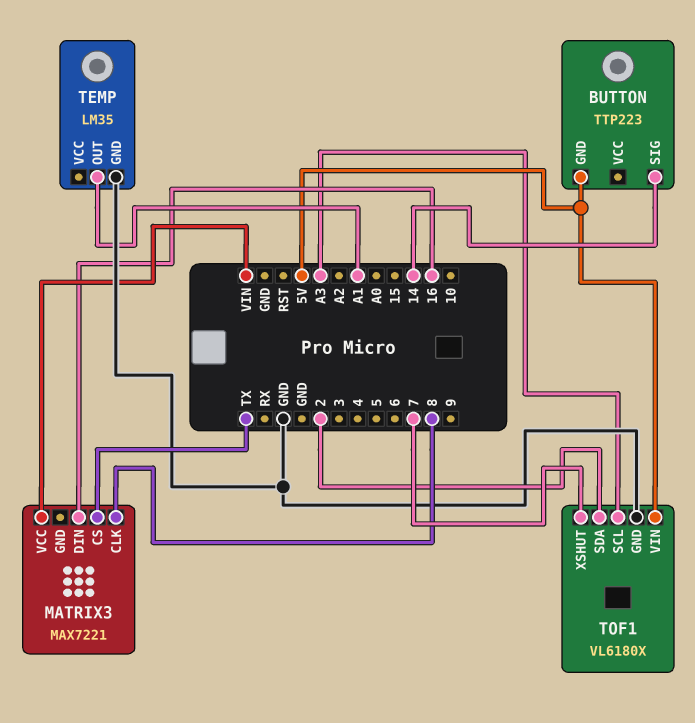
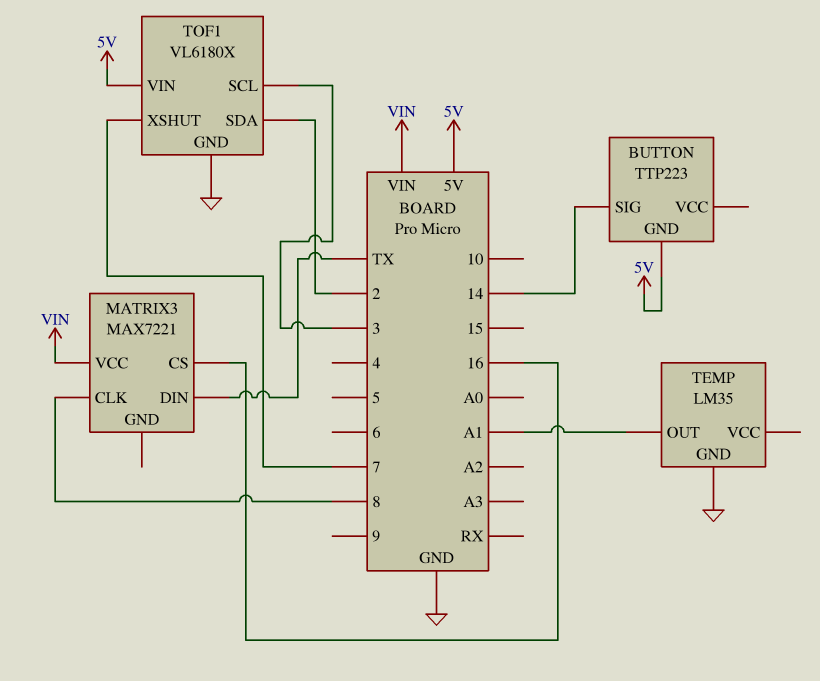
MATRIX3 pin CS: TX -> 16
MATRIX3 pin DIN: 16 -> TX
TOF1 pin SCL: A3 -> 3

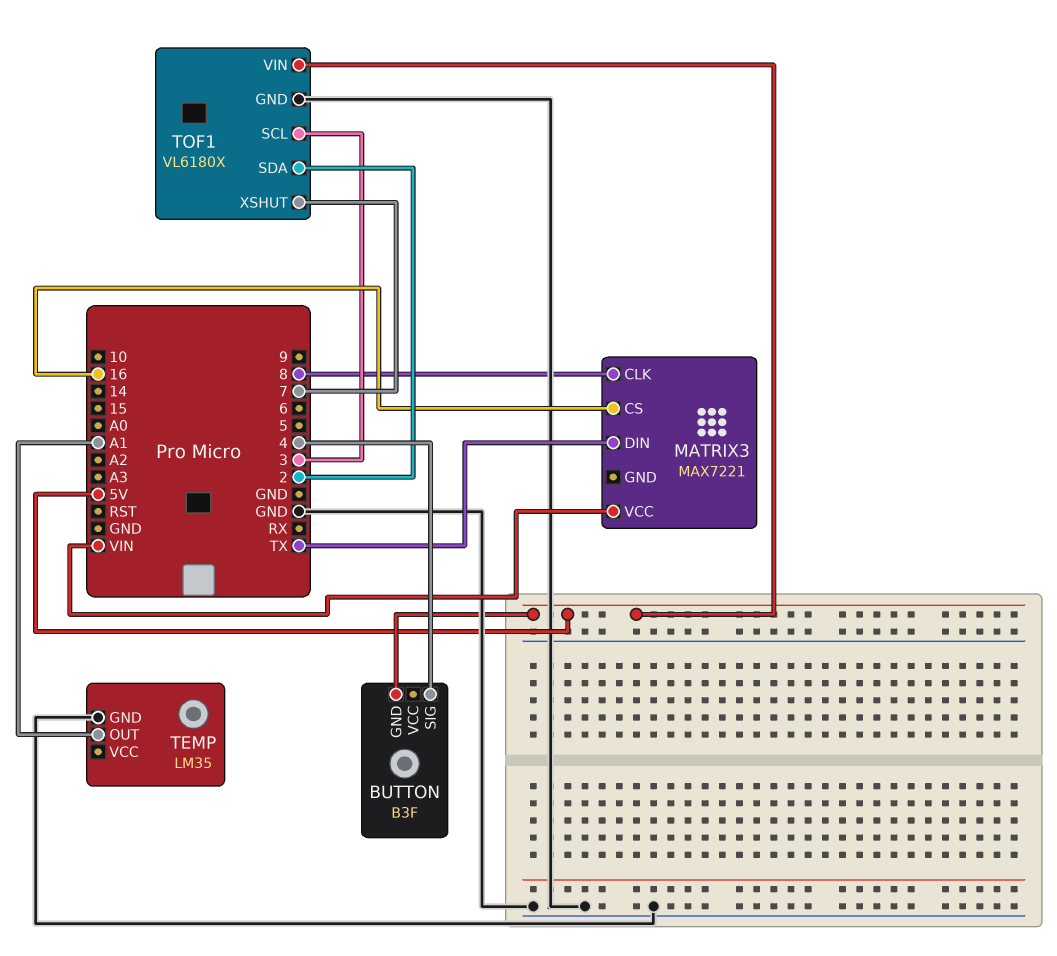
BUTTON: TTP223 -> B3F
BUTTON pin SIG: 14 -> 4

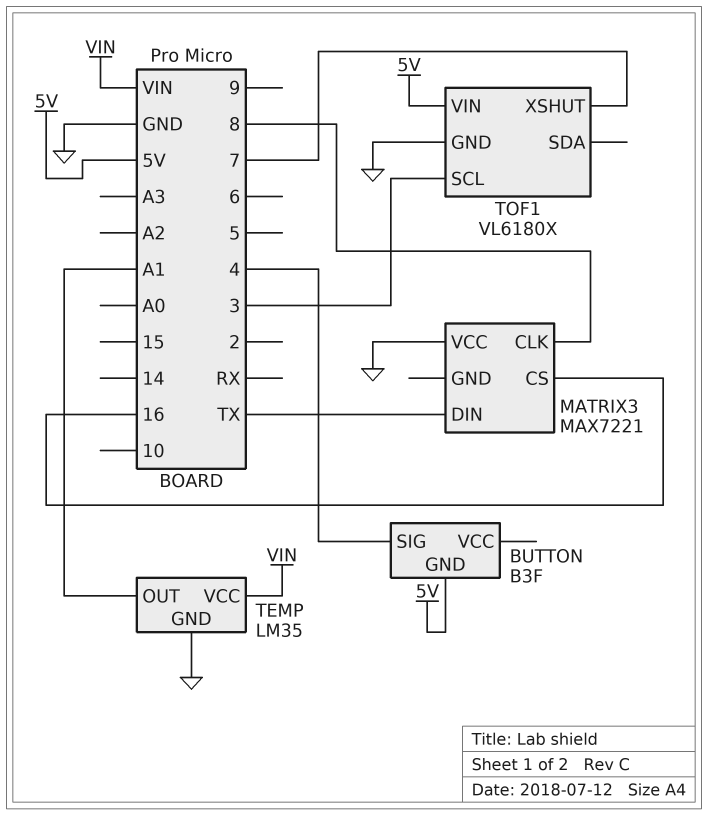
MATRIX3 pin VCC: VIN -> GND
TEMP pin VCC: none -> VIN
TOF1 pin SDA: 2 -> none

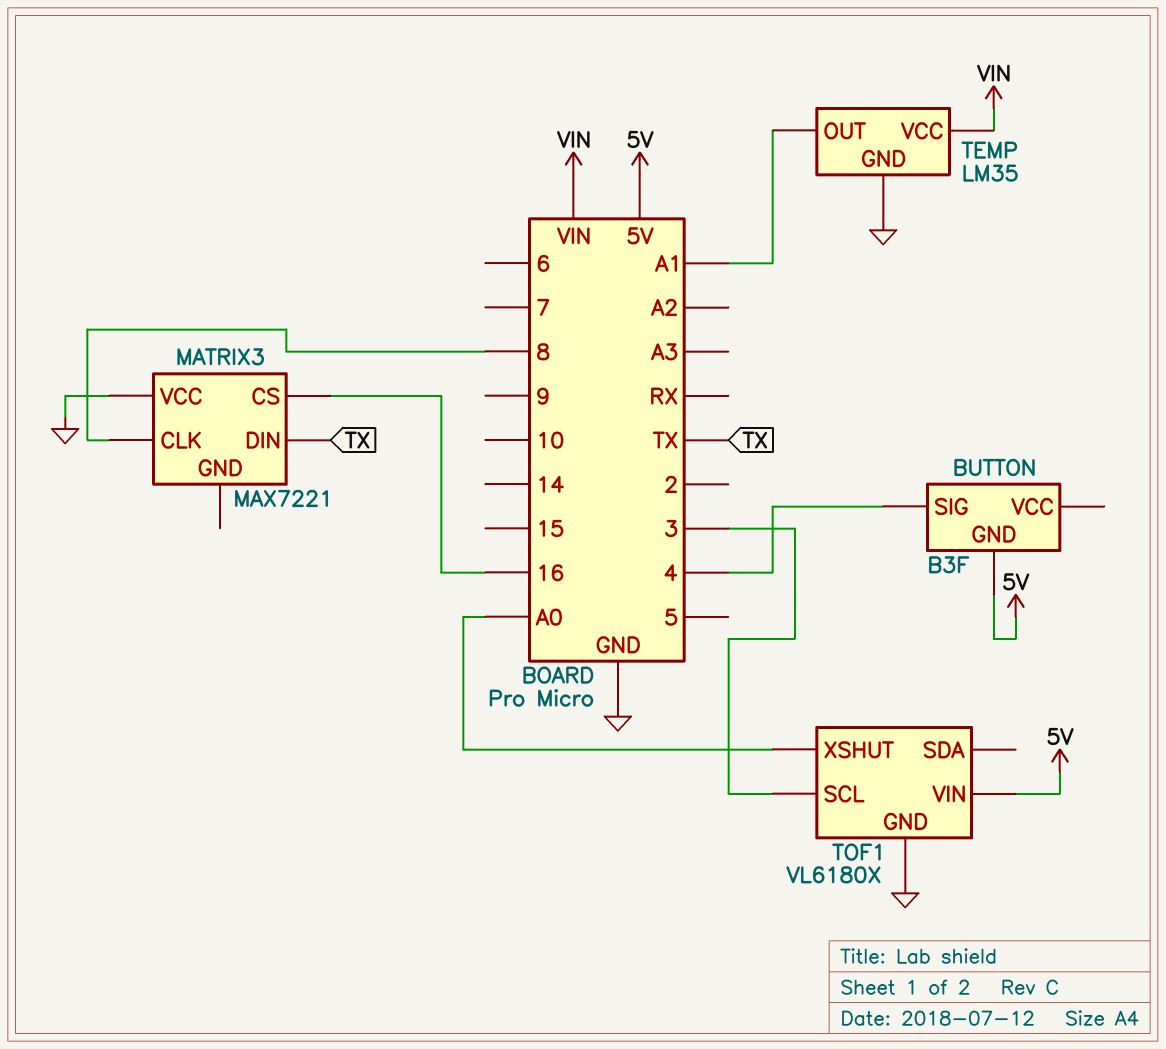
TOF1 pin XSHUT: 7 -> A0

